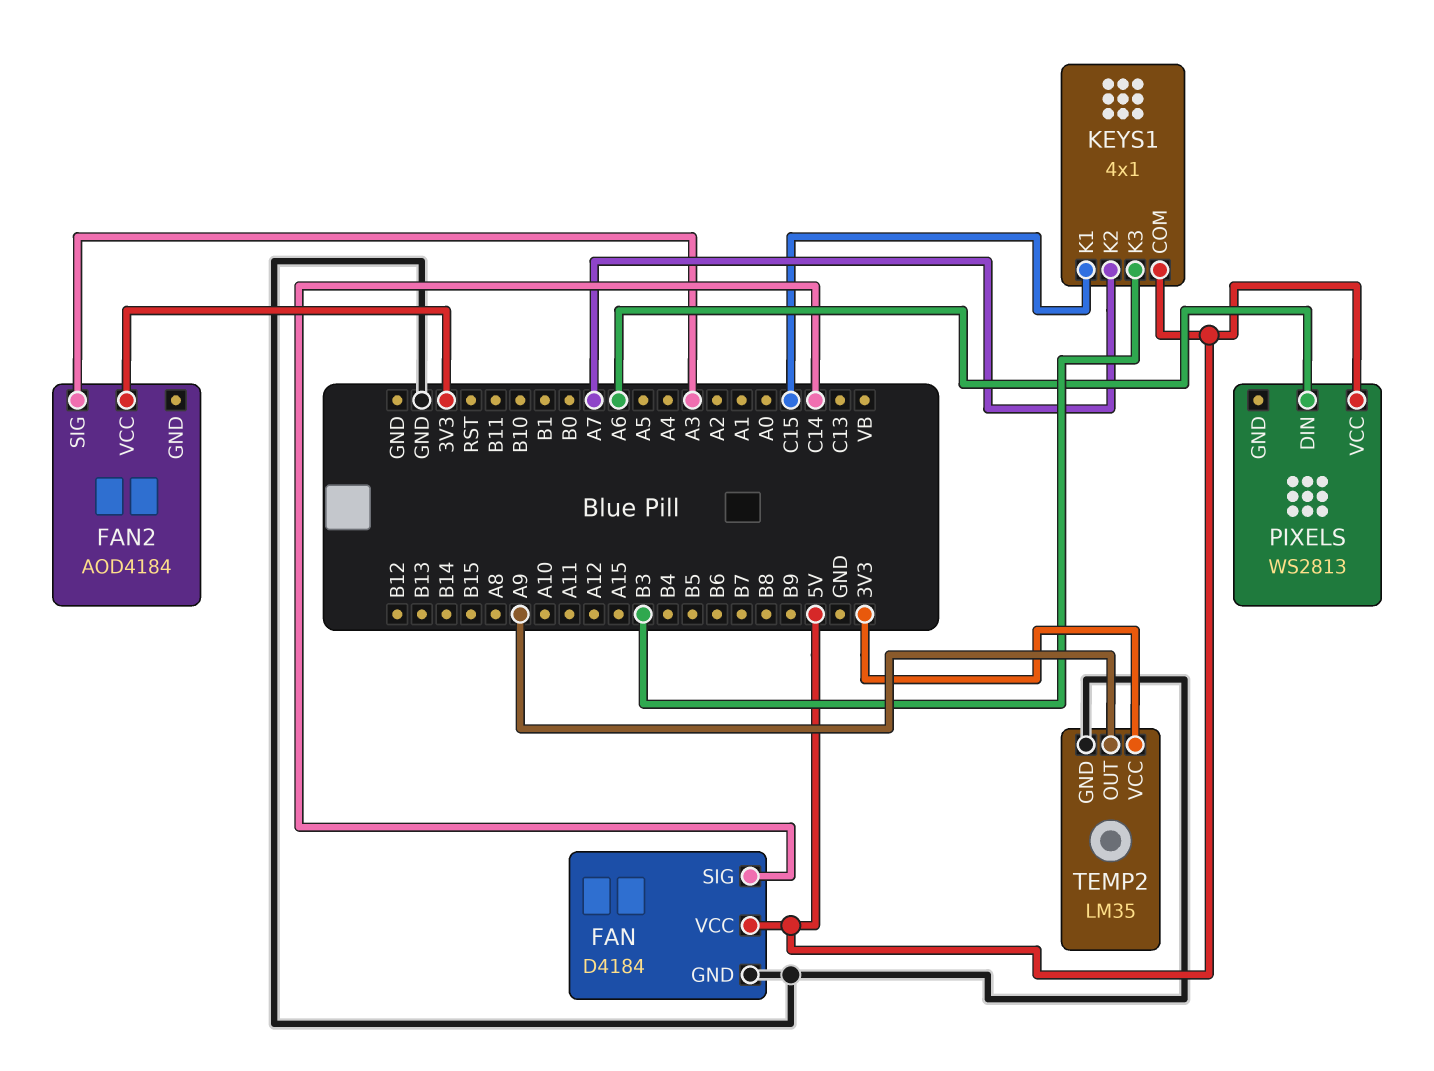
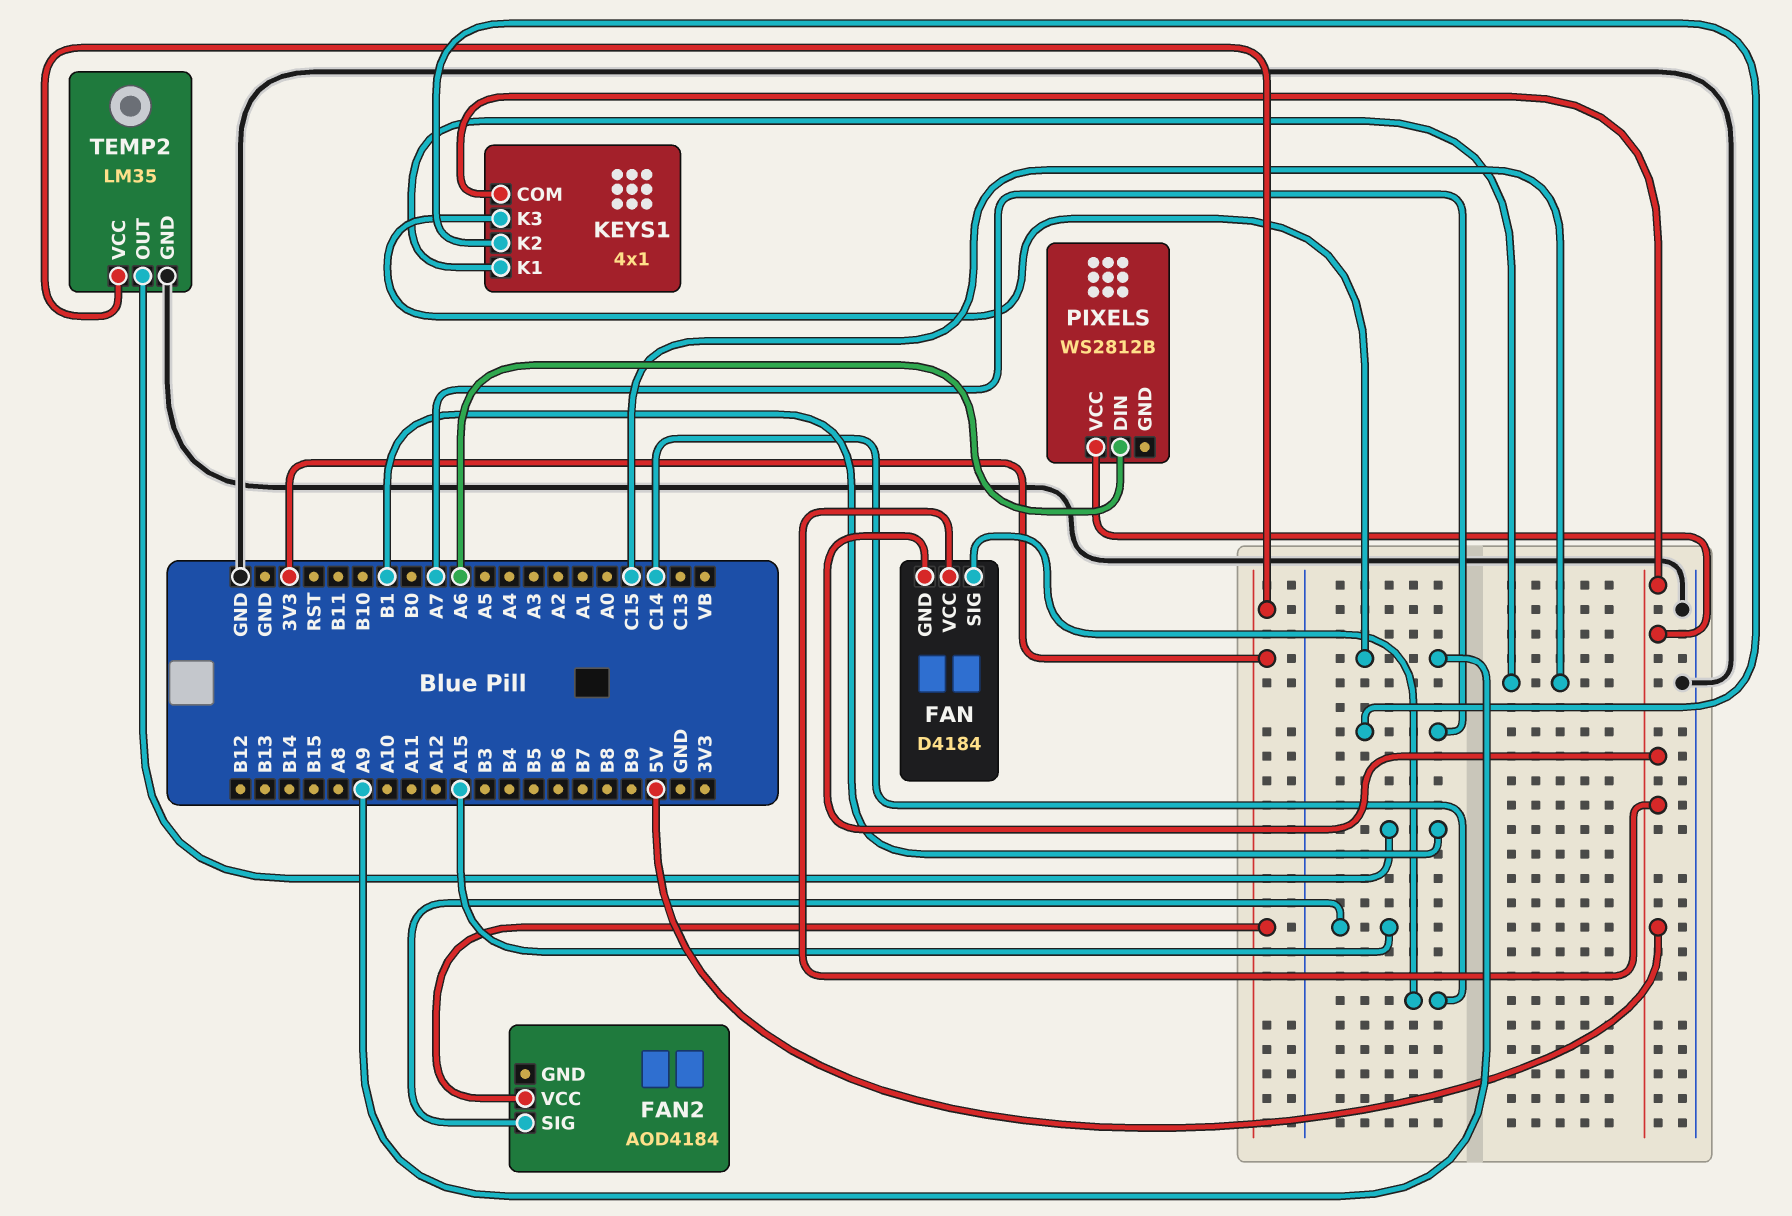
FAN pin GND: GND -> 5V
FAN2 pin SIG: A3 -> A15
KEYS1 pin K3: B3 -> A9
PIXELS: WS2813 -> WS2812B
TEMP2 pin OUT: A9 -> B1

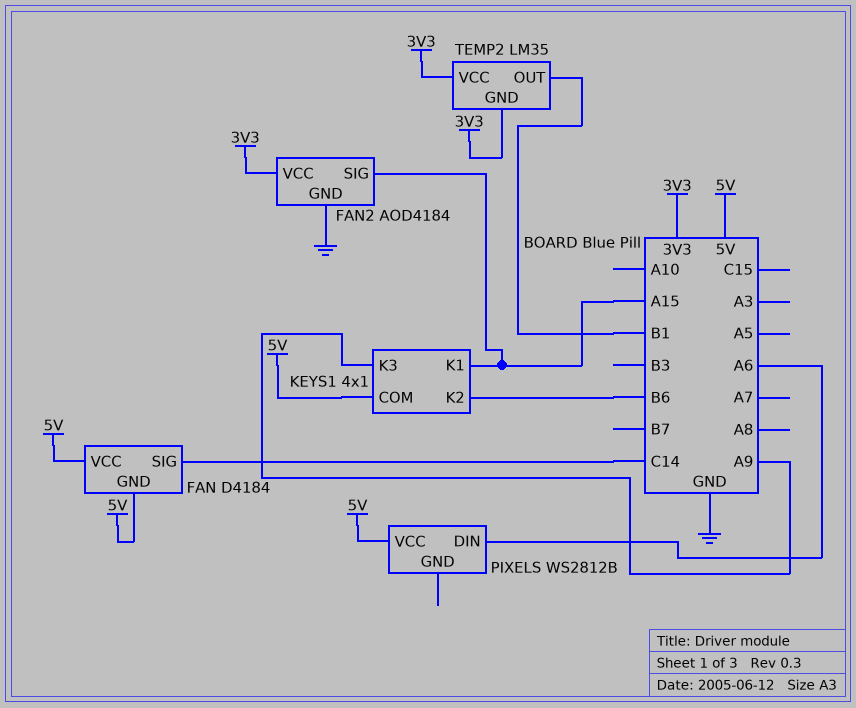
FAN2 pin GND: none -> GND
KEYS1 pin K1: C15 -> A15
KEYS1 pin K2: A7 -> B6
TEMP2 pin GND: GND -> 3V3

